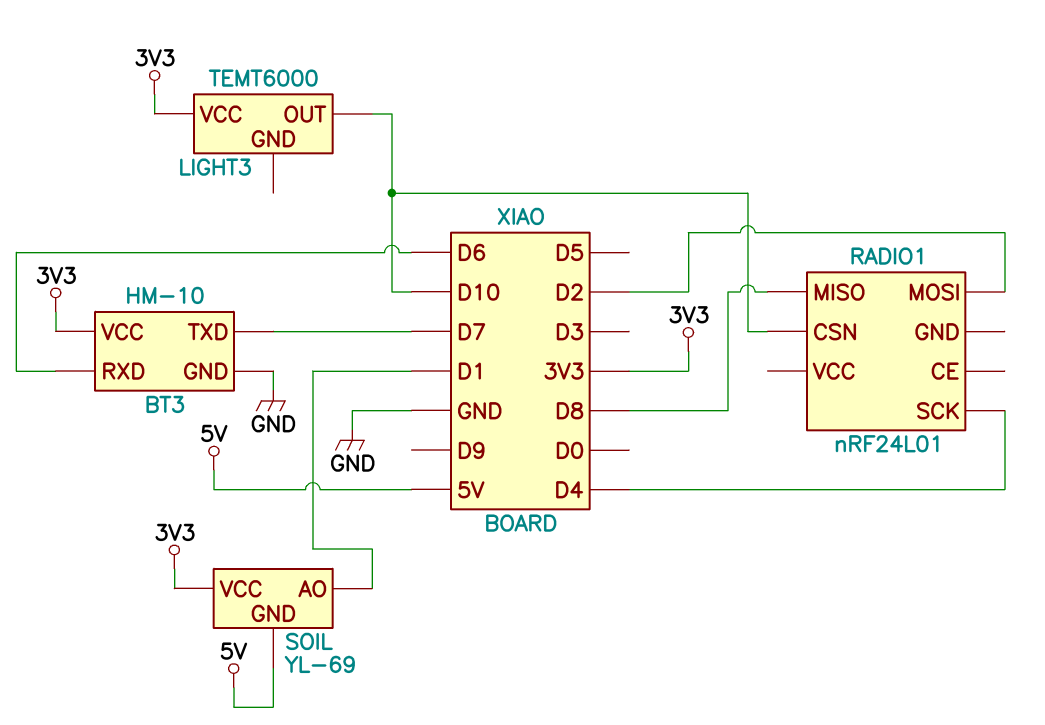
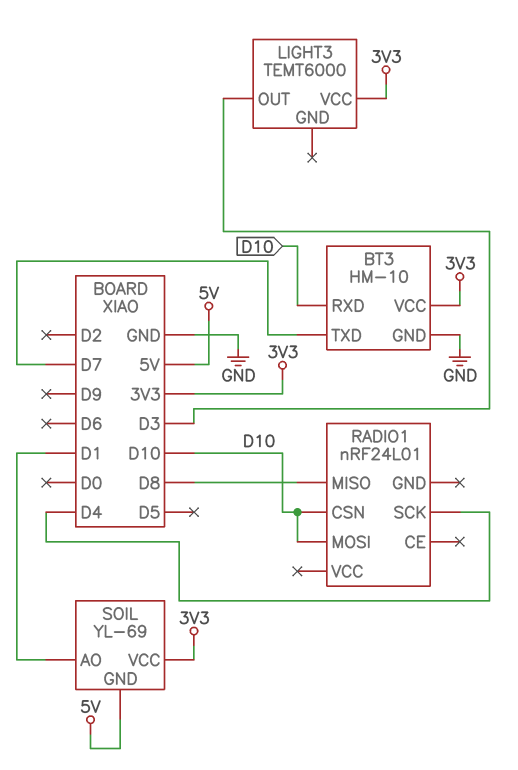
BT3 pin RXD: D6 -> D10
LIGHT3 pin OUT: D10 -> D3
RADIO1 pin MOSI: D2 -> D10

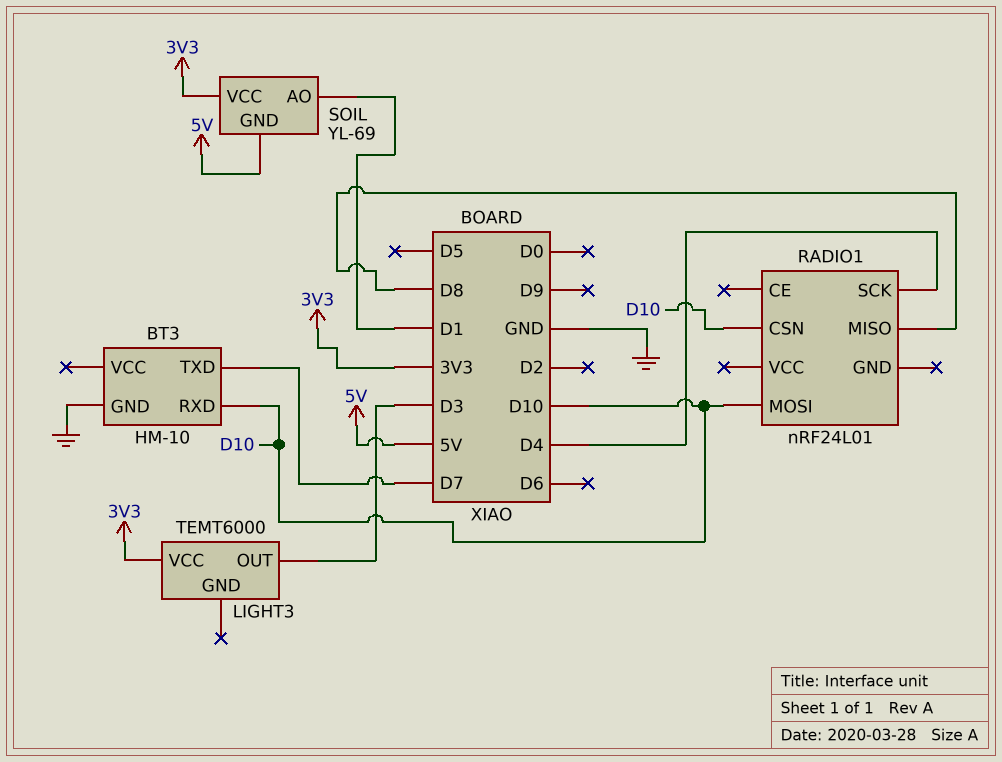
BT3 pin VCC: 3V3 -> none

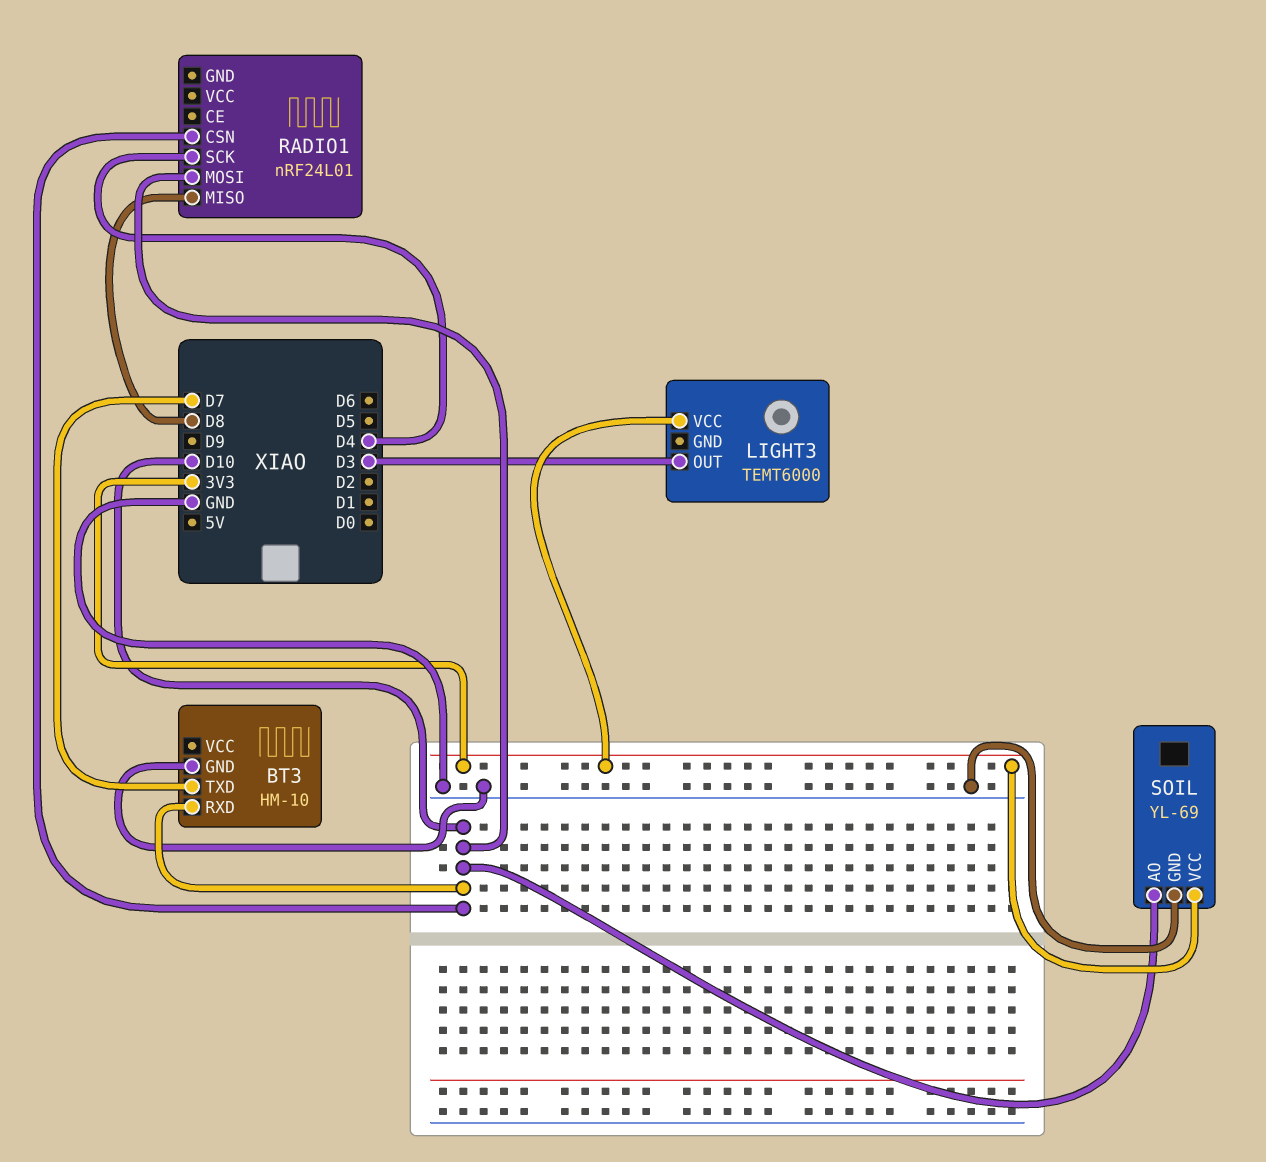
SOIL pin AO: D1 -> D10
SOIL pin GND: 5V -> GND

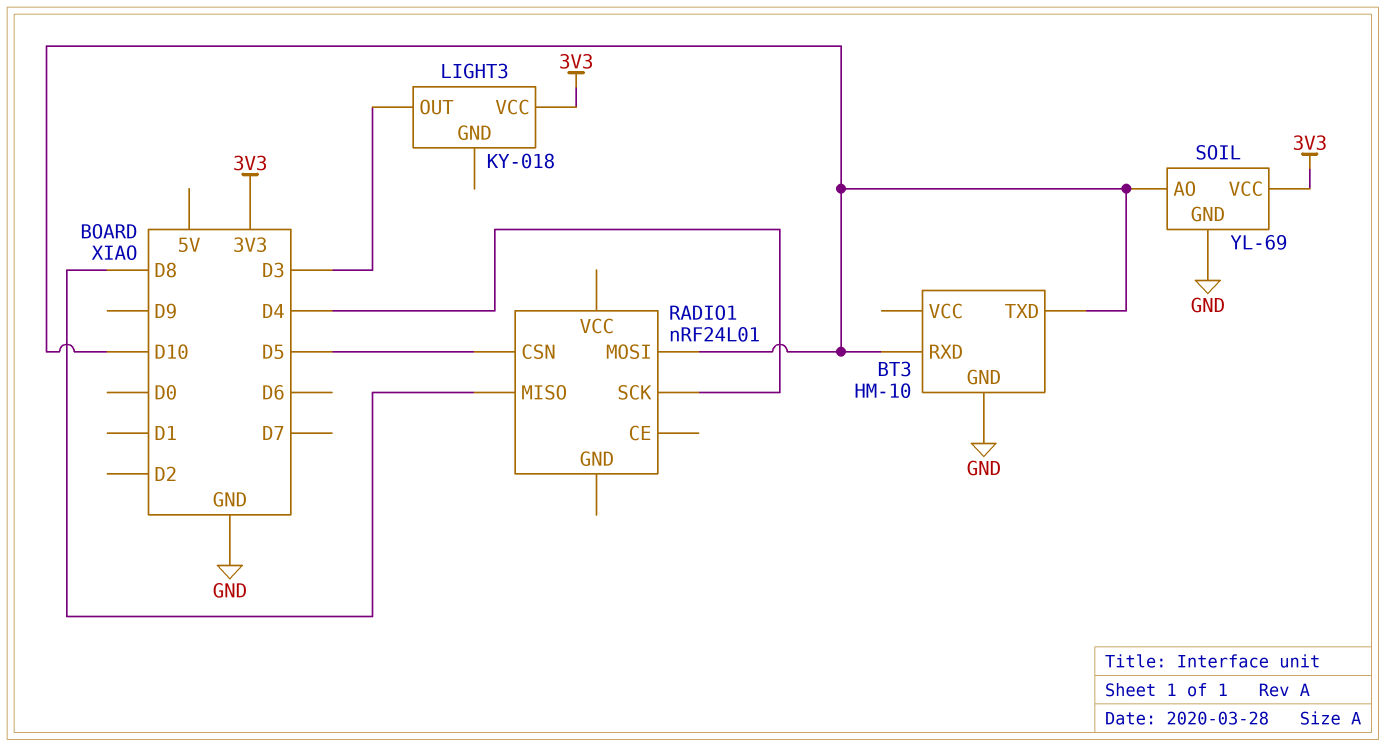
BT3 pin TXD: D7 -> D10
LIGHT3: TEMT6000 -> KY-018
RADIO1 pin CSN: D10 -> D5

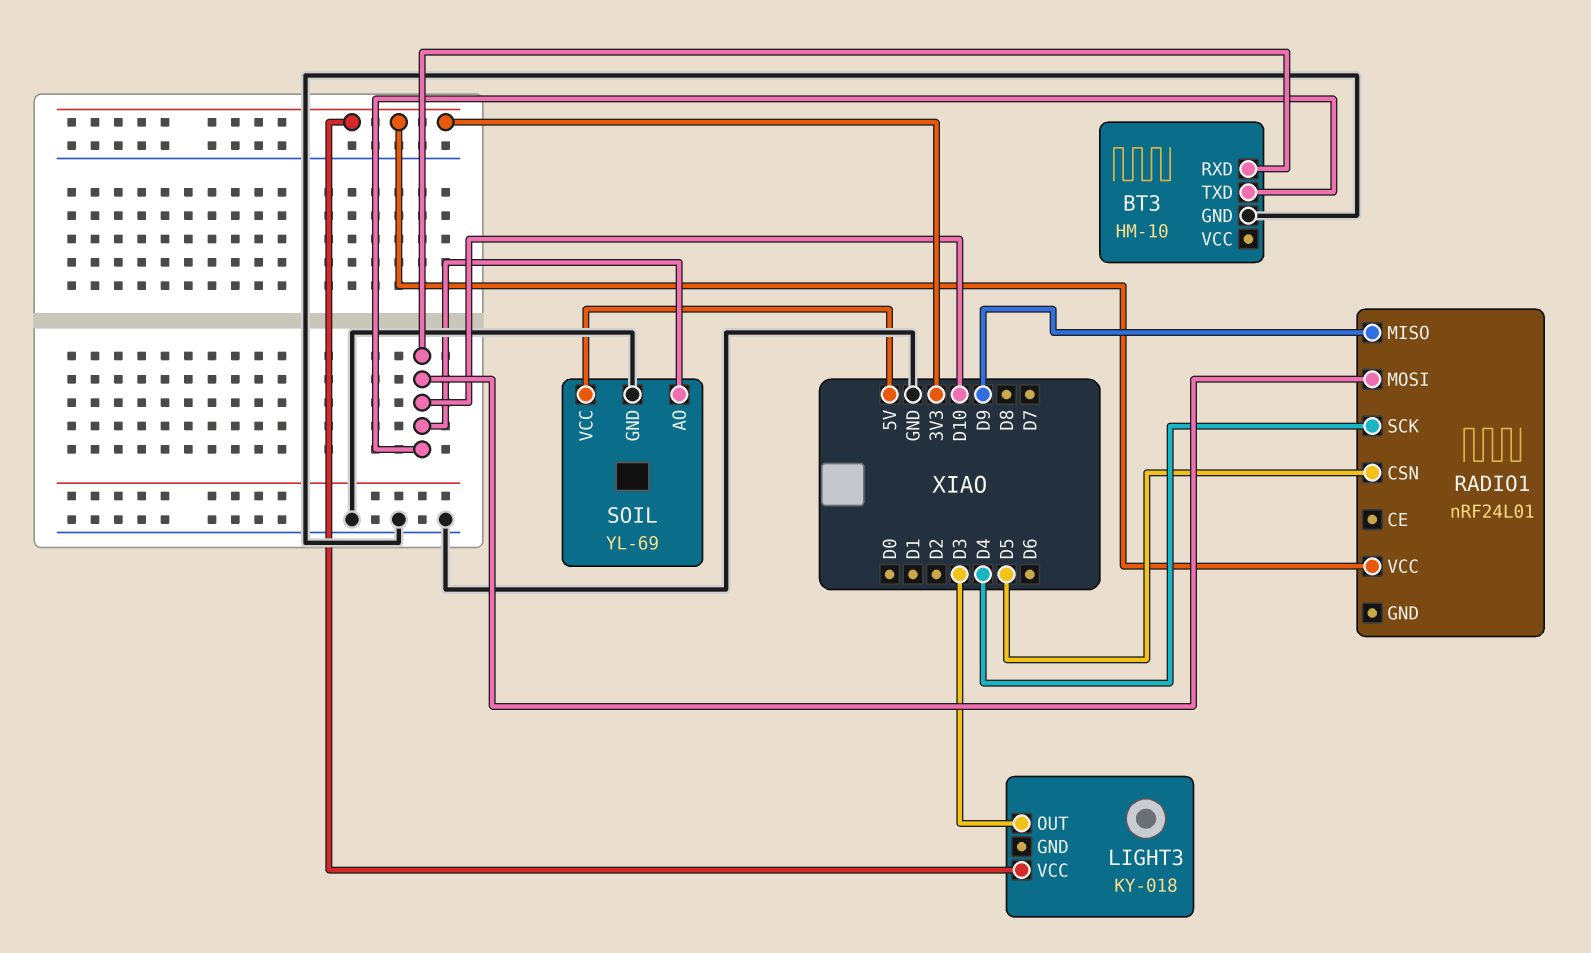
RADIO1 pin MISO: D8 -> D9
RADIO1 pin VCC: none -> 3V3
SOIL pin VCC: 3V3 -> 5V

